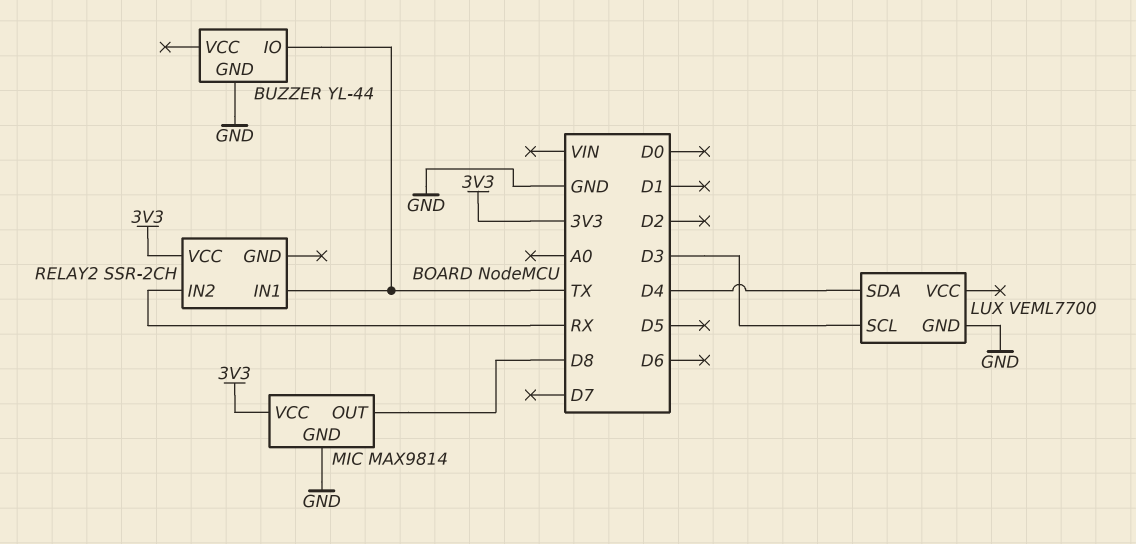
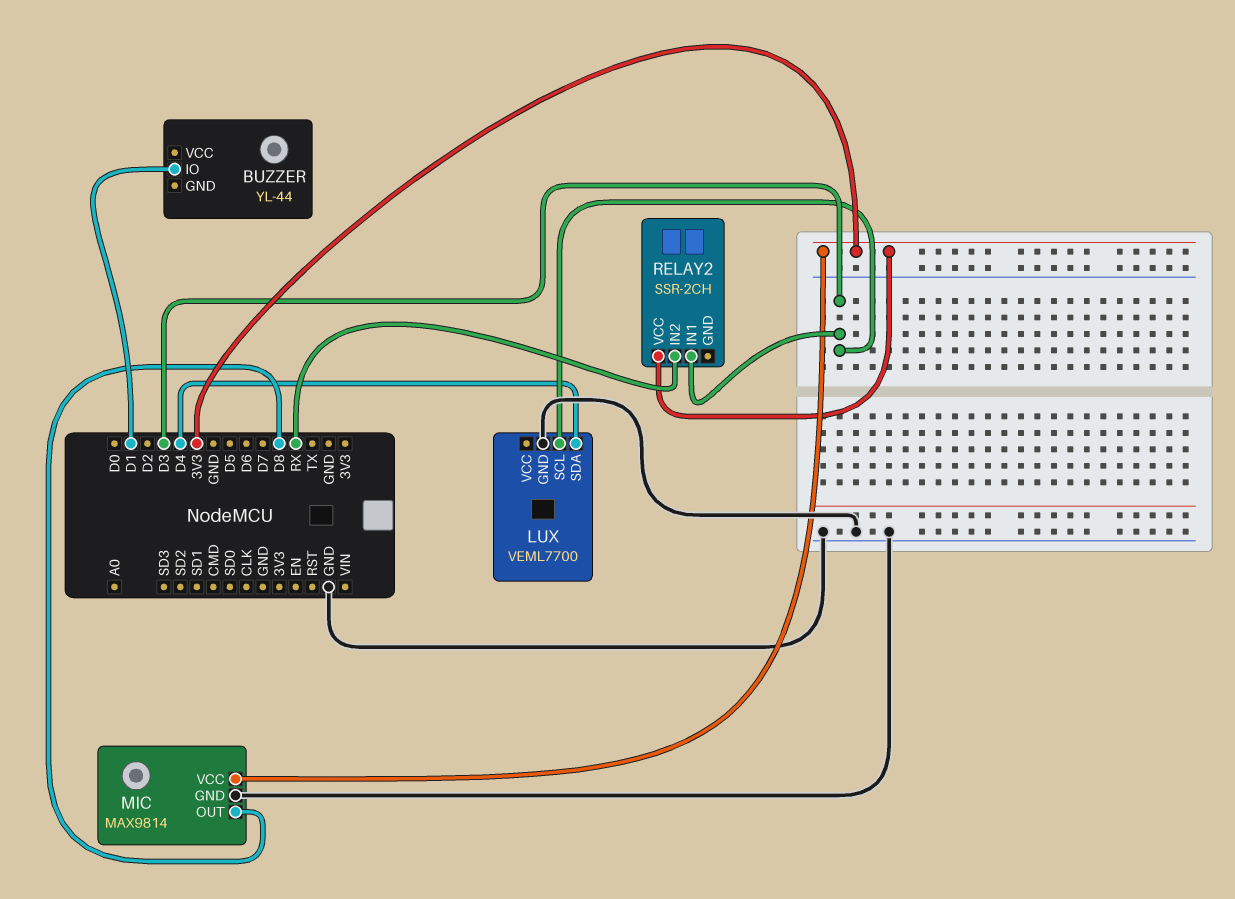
BUZZER pin GND: GND -> none
BUZZER pin IO: TX -> D1
RELAY2 pin IN1: TX -> D3

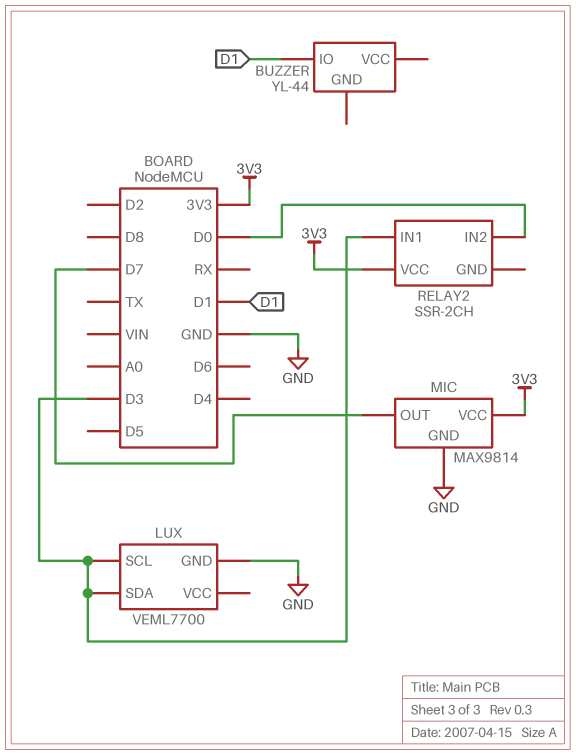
LUX pin SDA: D4 -> D3
MIC pin OUT: D8 -> D7
RELAY2 pin IN2: RX -> D0

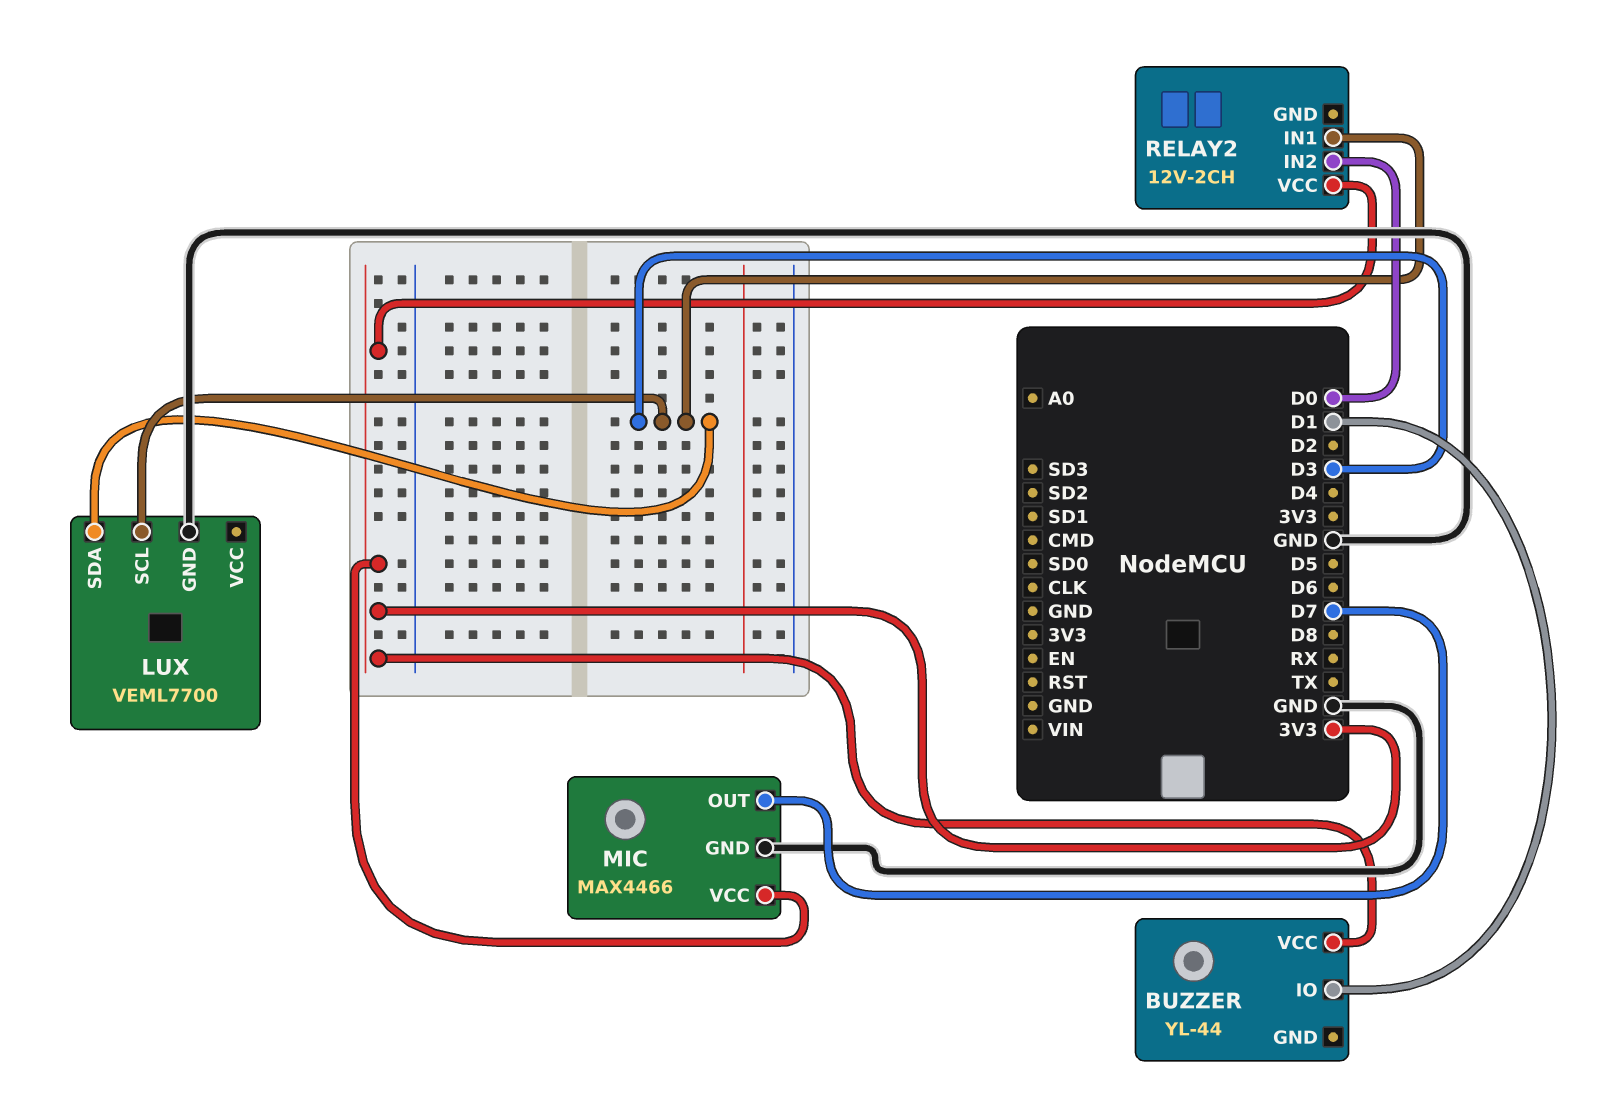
BUZZER pin VCC: none -> 3V3
MIC: MAX9814 -> MAX4466
RELAY2: SSR-2CH -> 12V-2CH

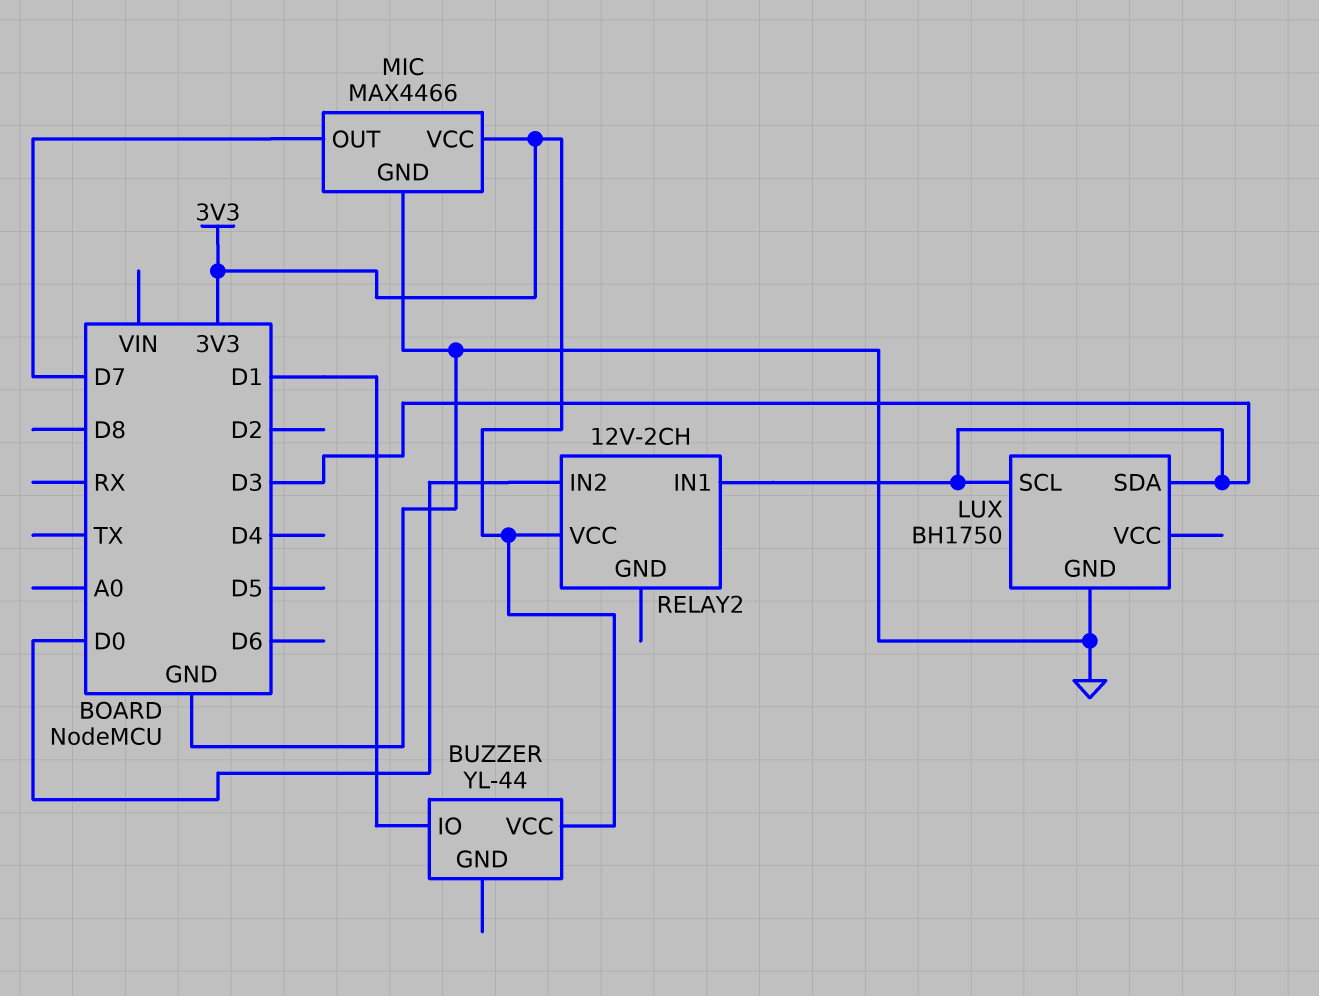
LUX: VEML7700 -> BH1750

